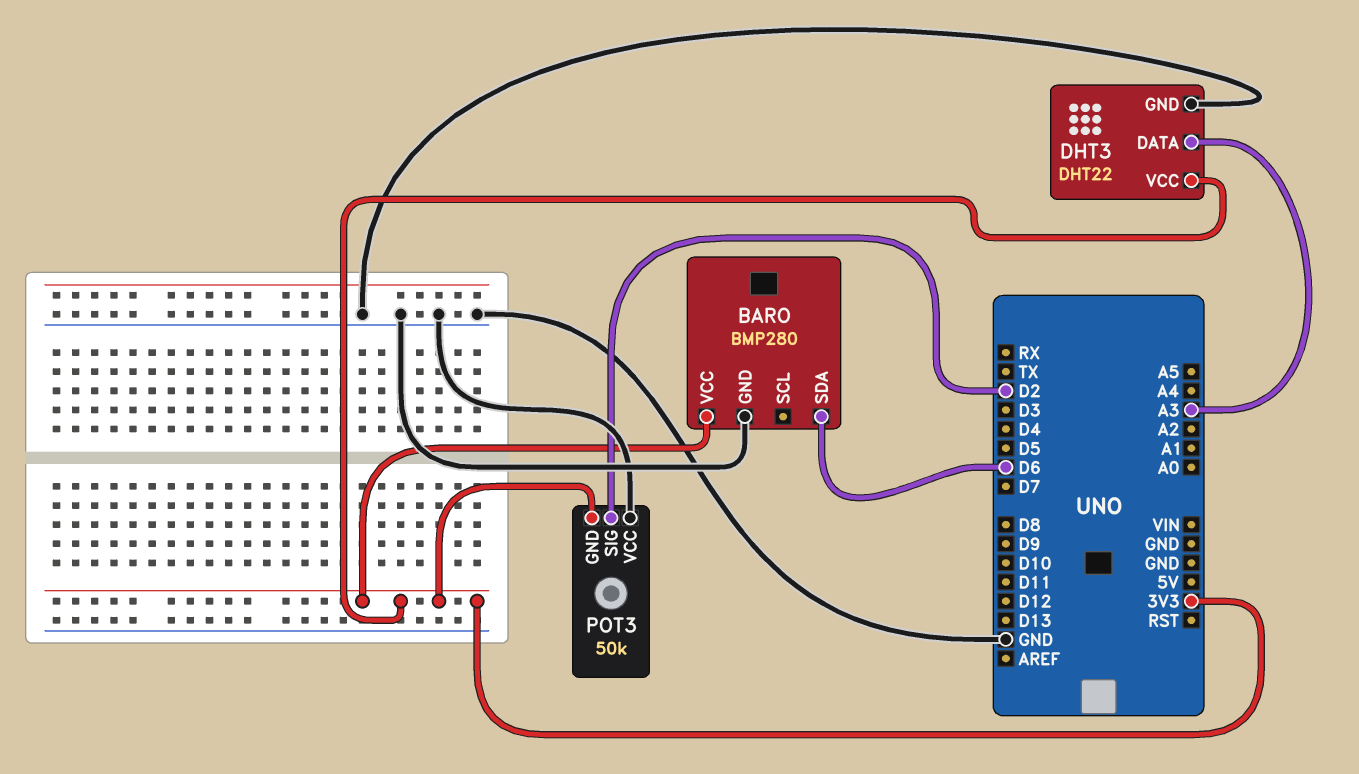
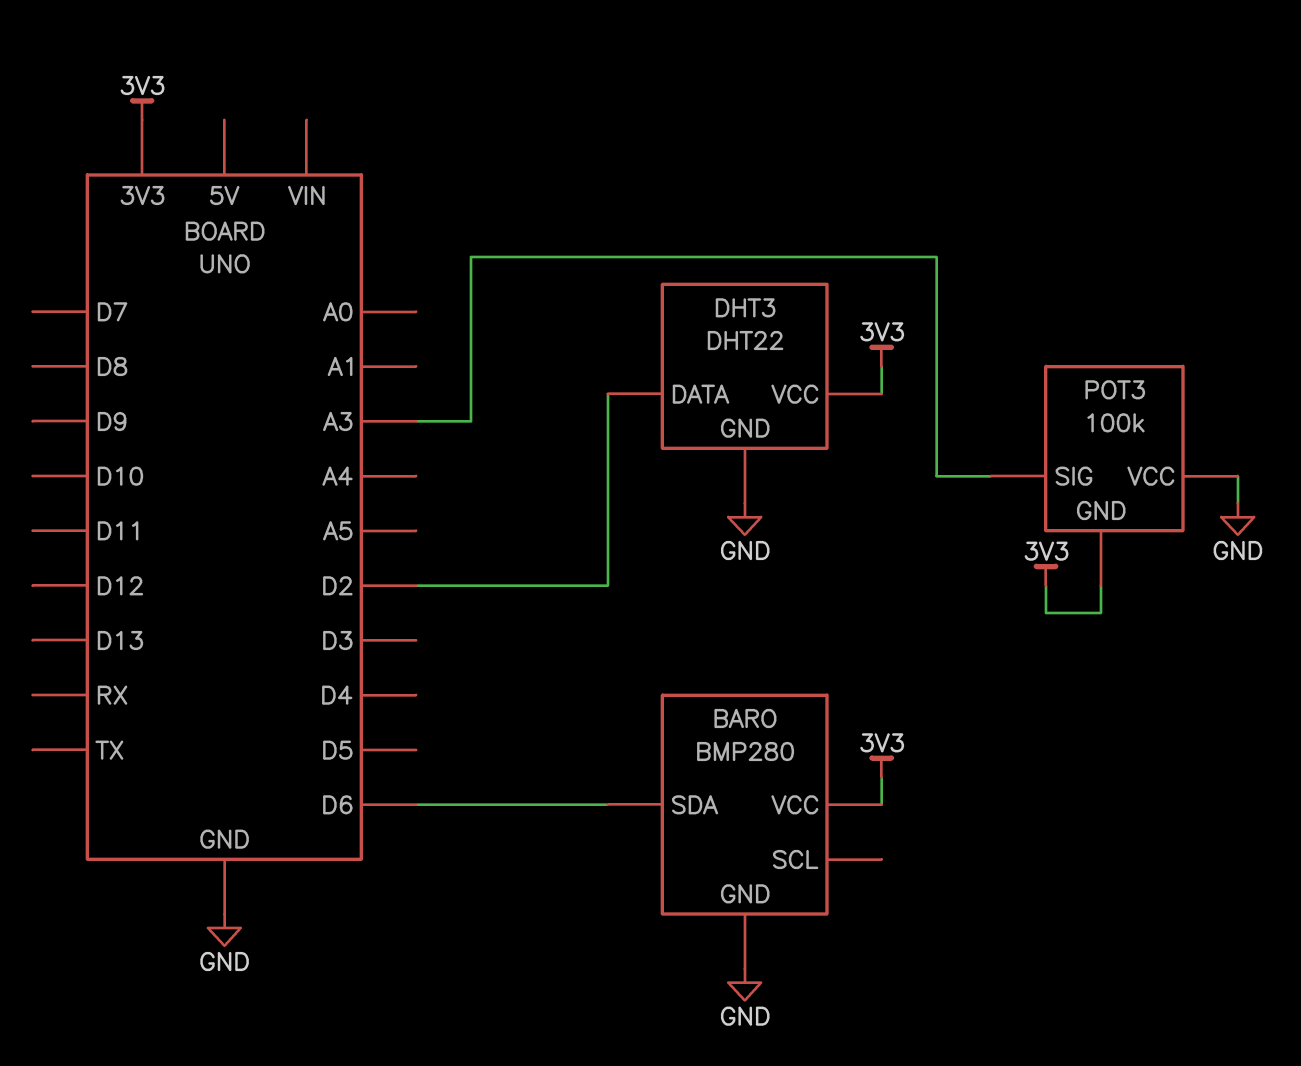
DHT3 pin DATA: A3 -> D2
POT3: 50k -> 100k
POT3 pin SIG: D2 -> A3

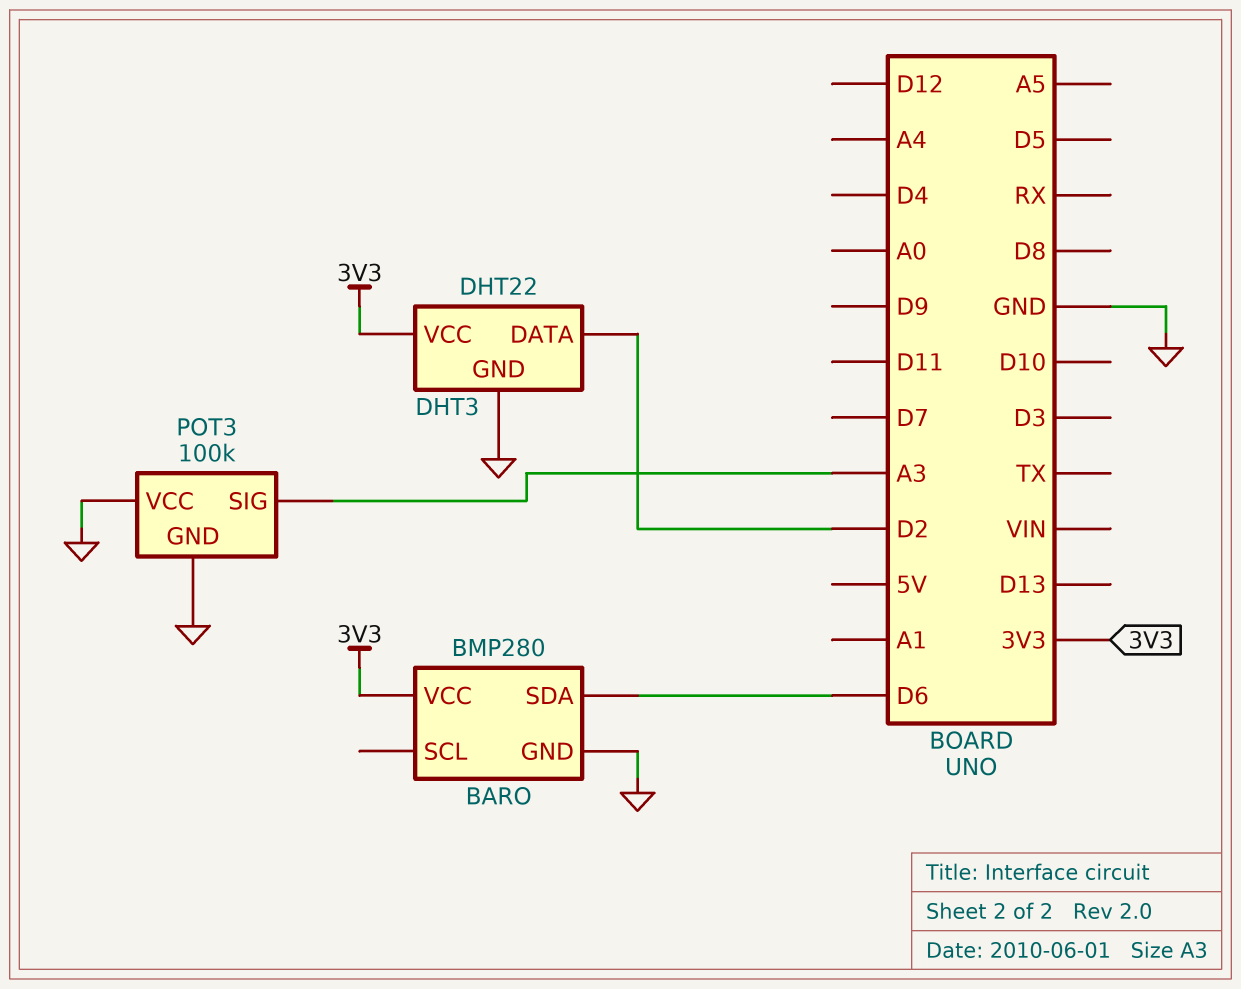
POT3 pin GND: 3V3 -> GND

